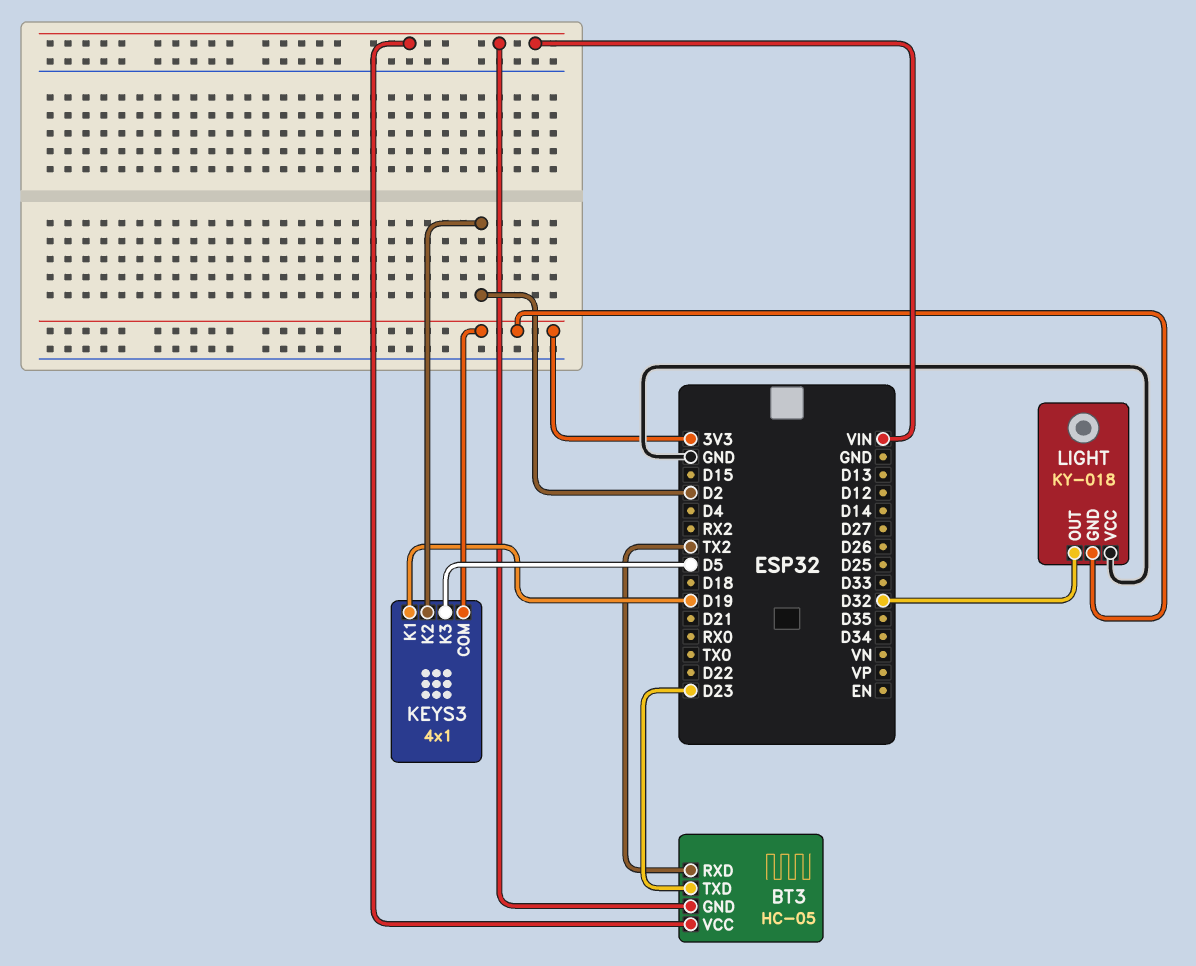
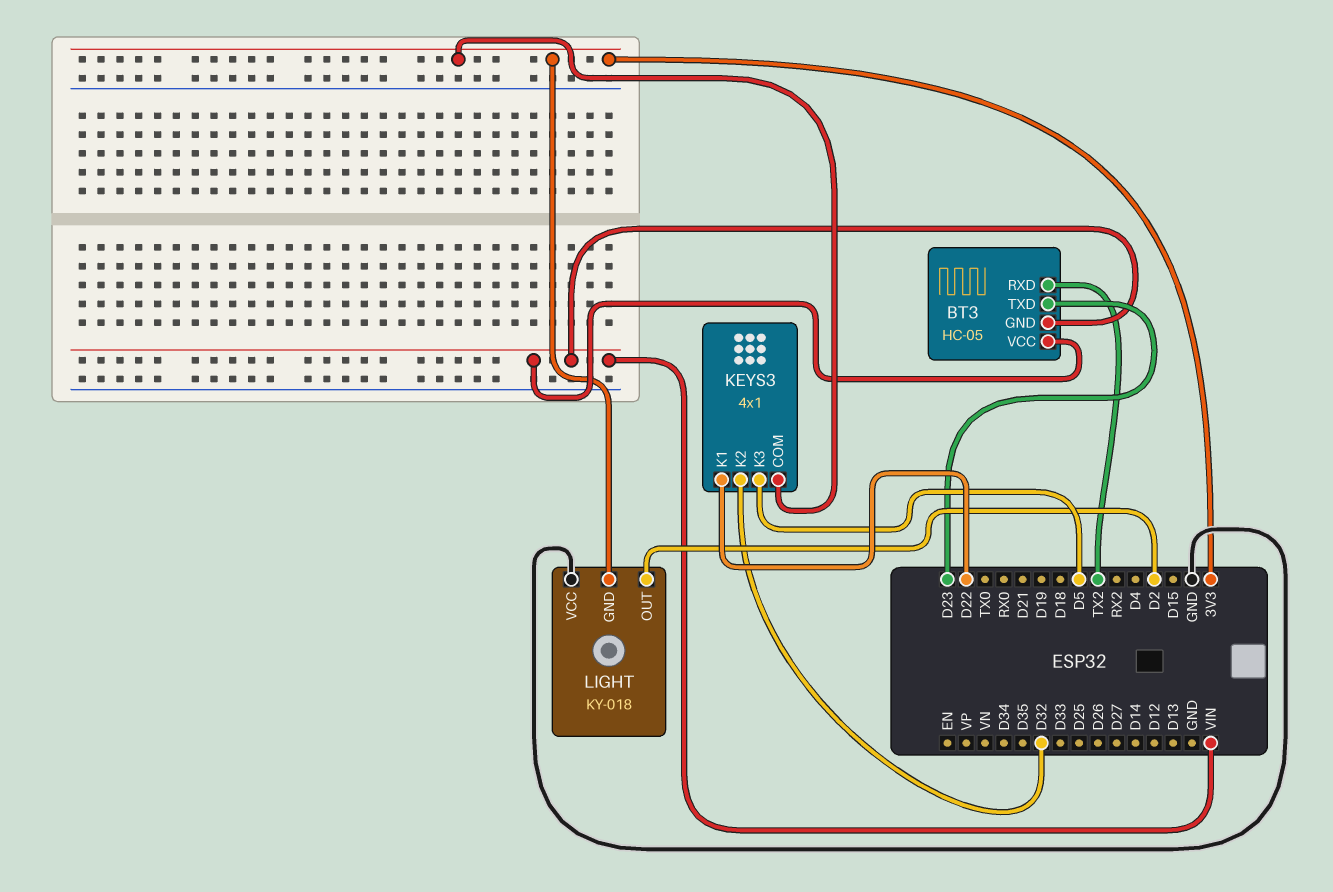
KEYS3 pin K1: D19 -> D22
KEYS3 pin K2: D2 -> D32
LIGHT pin OUT: D32 -> D2

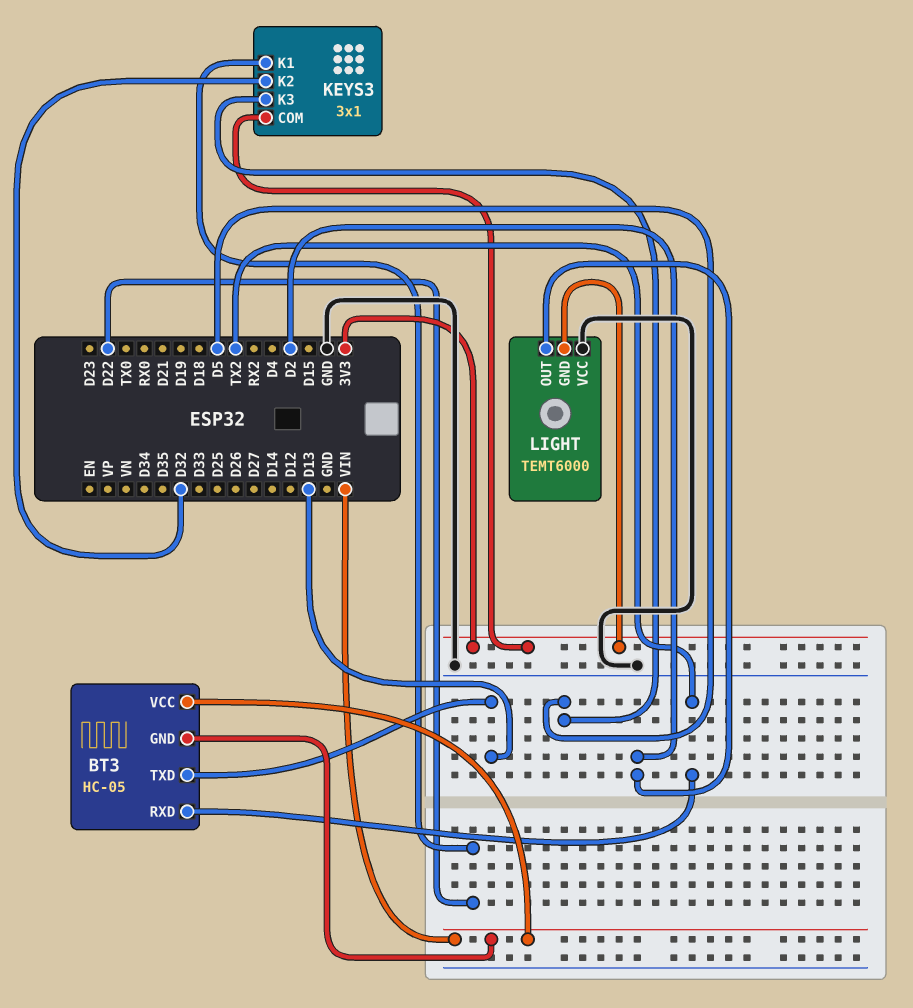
BT3 pin TXD: D23 -> D13
KEYS3: 4x1 -> 3x1
LIGHT: KY-018 -> TEMT6000

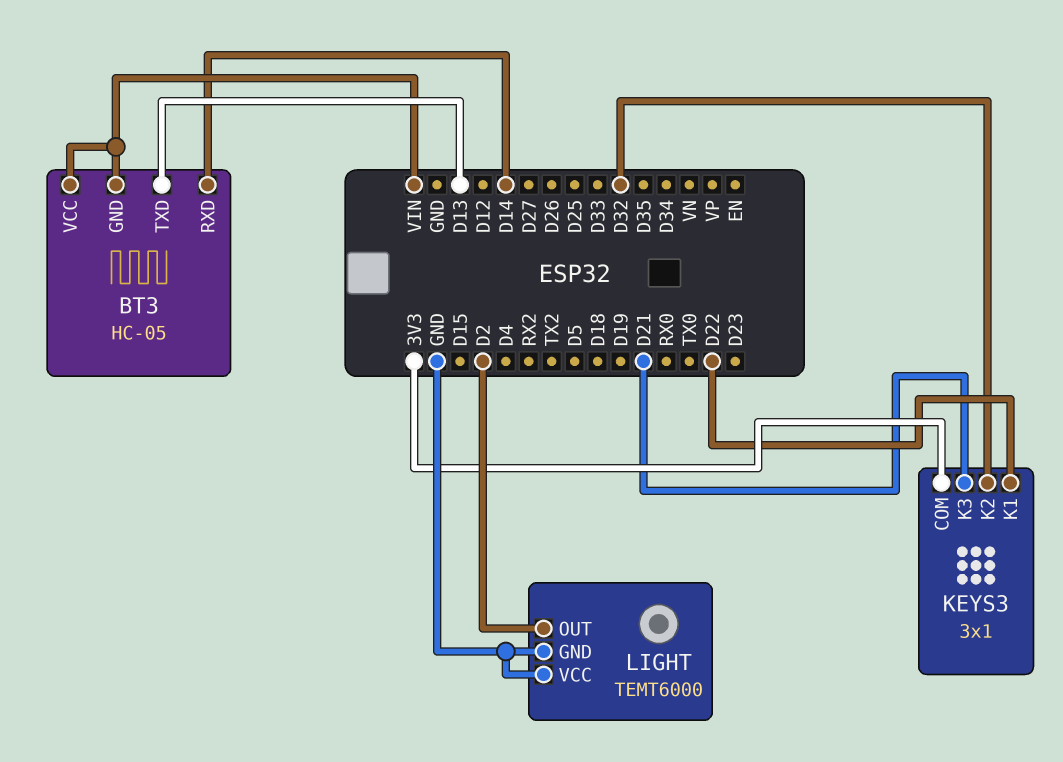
BT3 pin RXD: TX2 -> D14
KEYS3 pin K3: D5 -> D21
LIGHT pin GND: 3V3 -> GND

